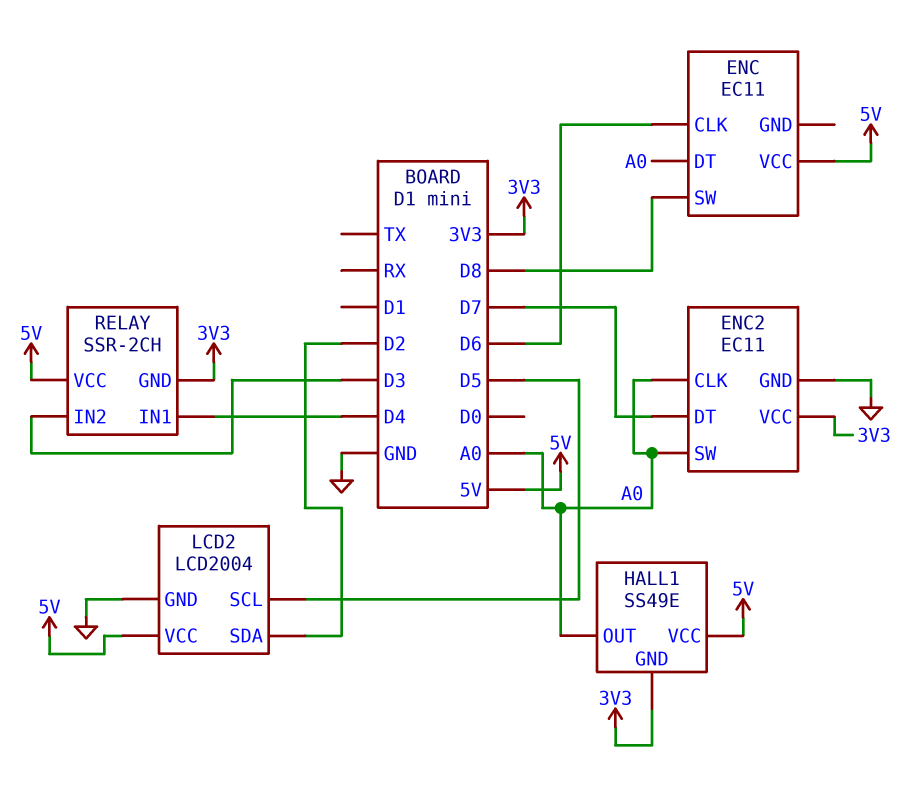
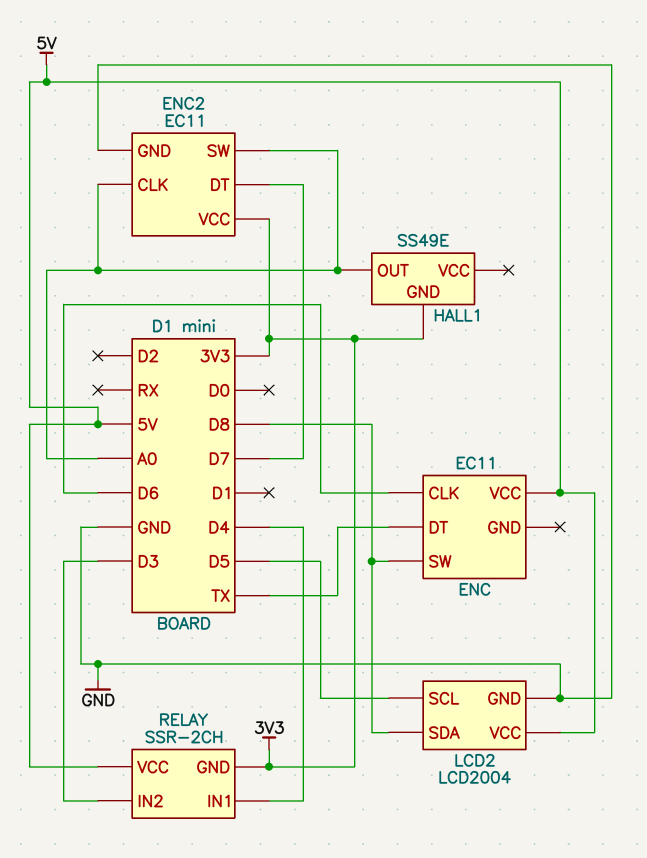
ENC pin DT: A0 -> TX
HALL1 pin VCC: 5V -> none
LCD2 pin SDA: D2 -> D8

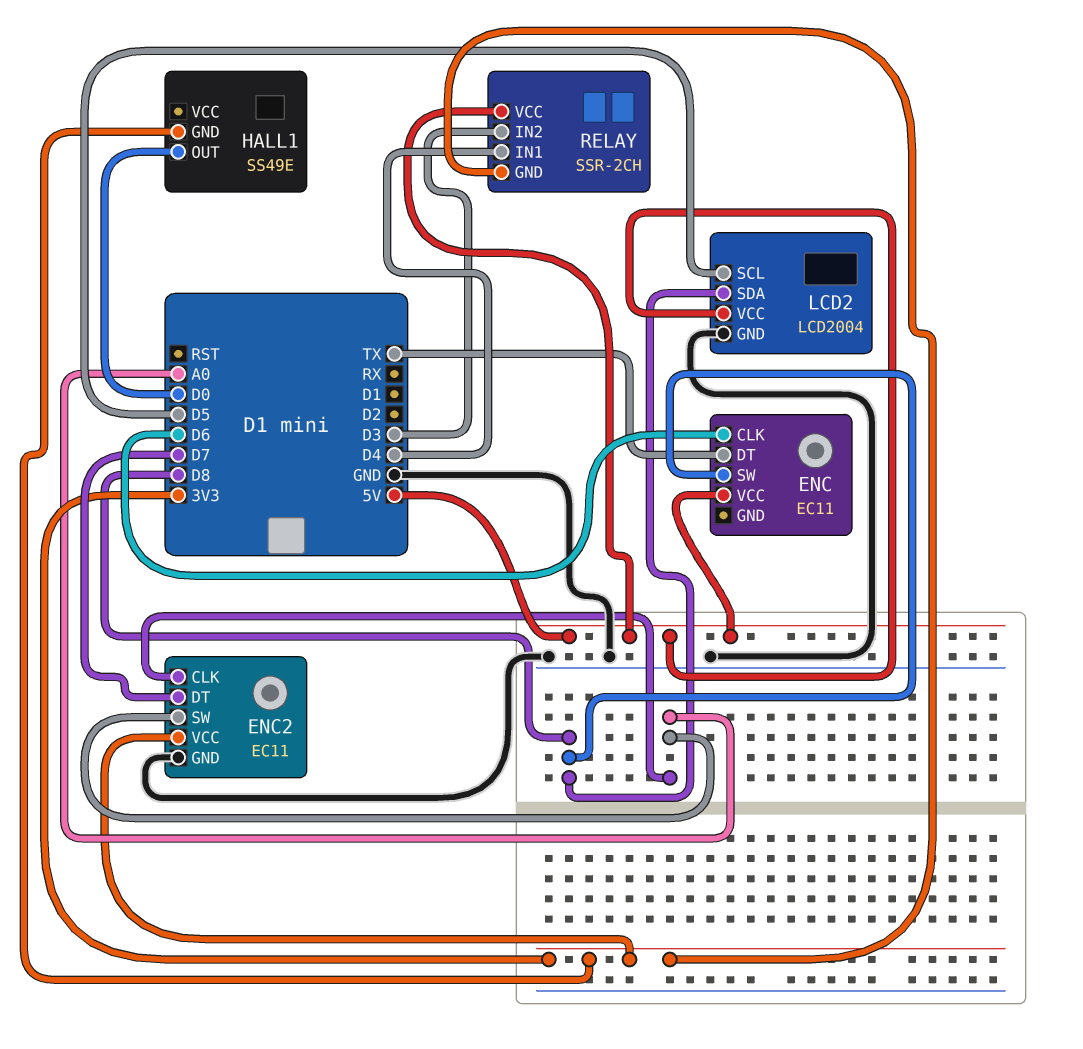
HALL1 pin OUT: A0 -> D0

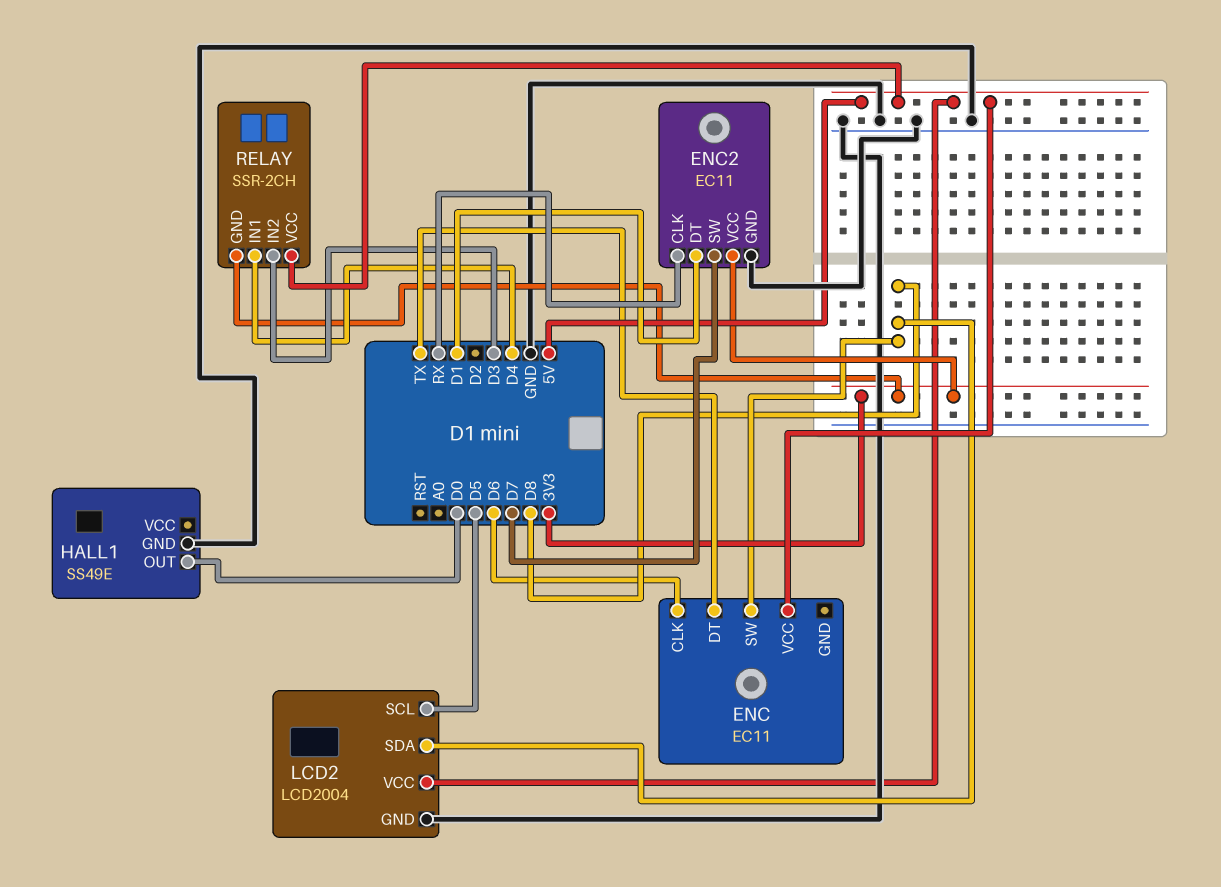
ENC2 pin CLK: A0 -> RX
ENC2 pin DT: D7 -> D1
ENC2 pin SW: A0 -> D7
HALL1 pin GND: 3V3 -> GND

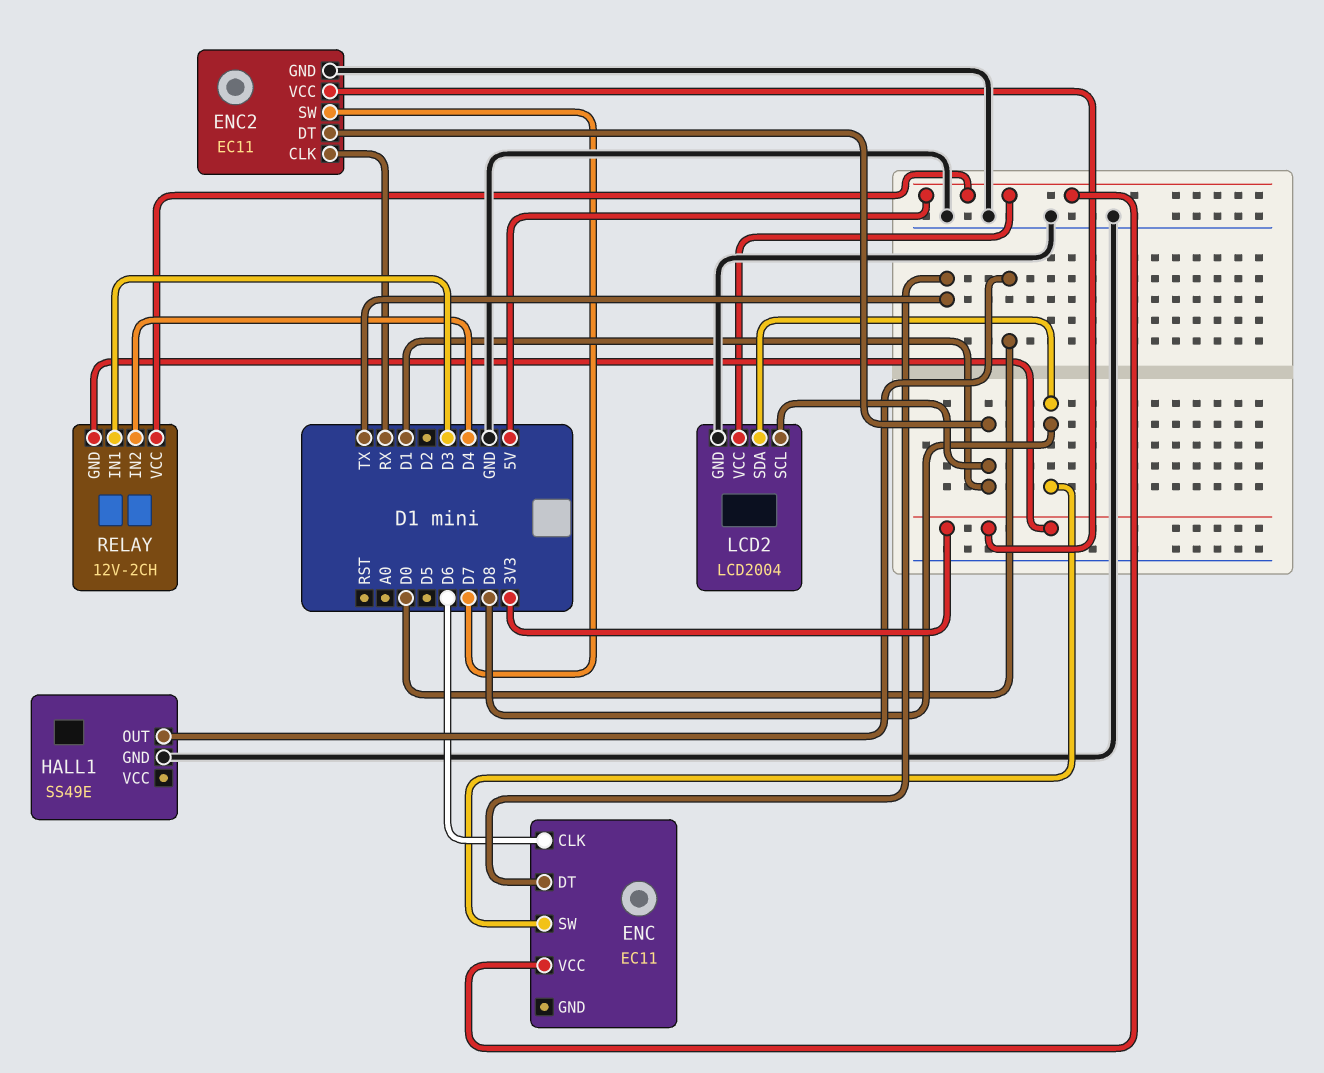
LCD2 pin SCL: D5 -> D1
RELAY: SSR-2CH -> 12V-2CH
RELAY pin IN1: D4 -> D3
RELAY pin IN2: D3 -> D4

